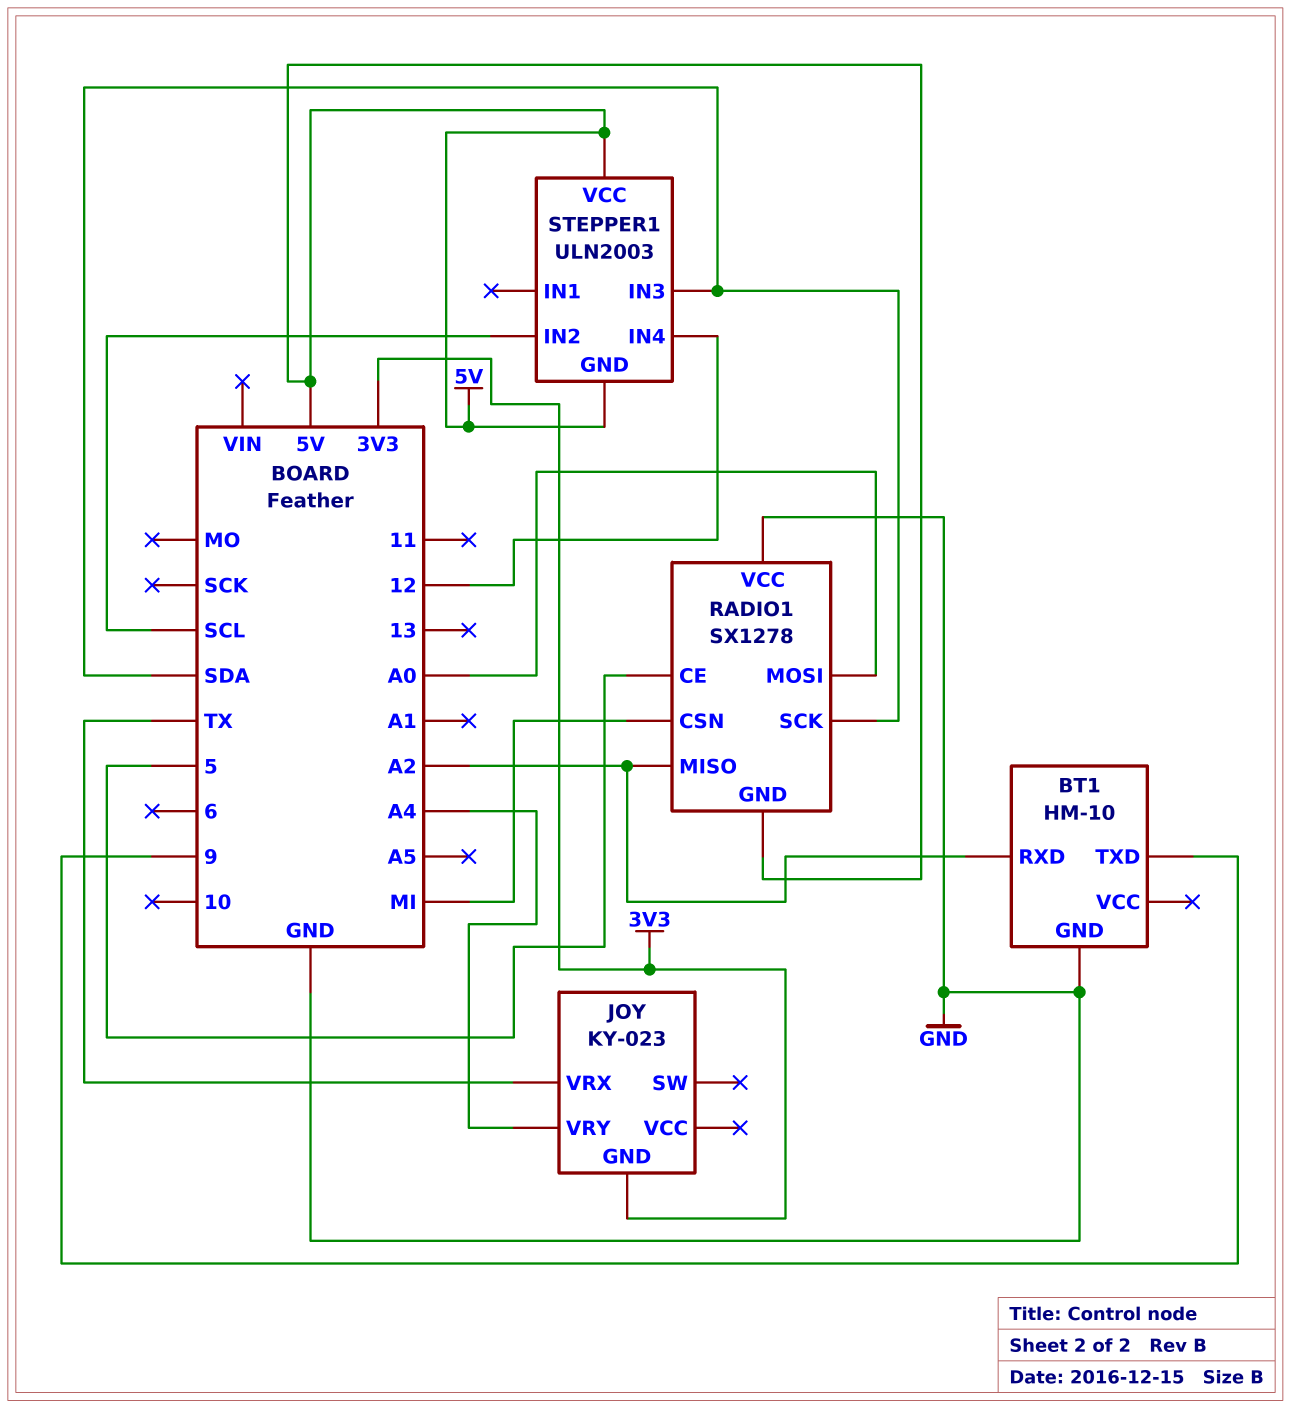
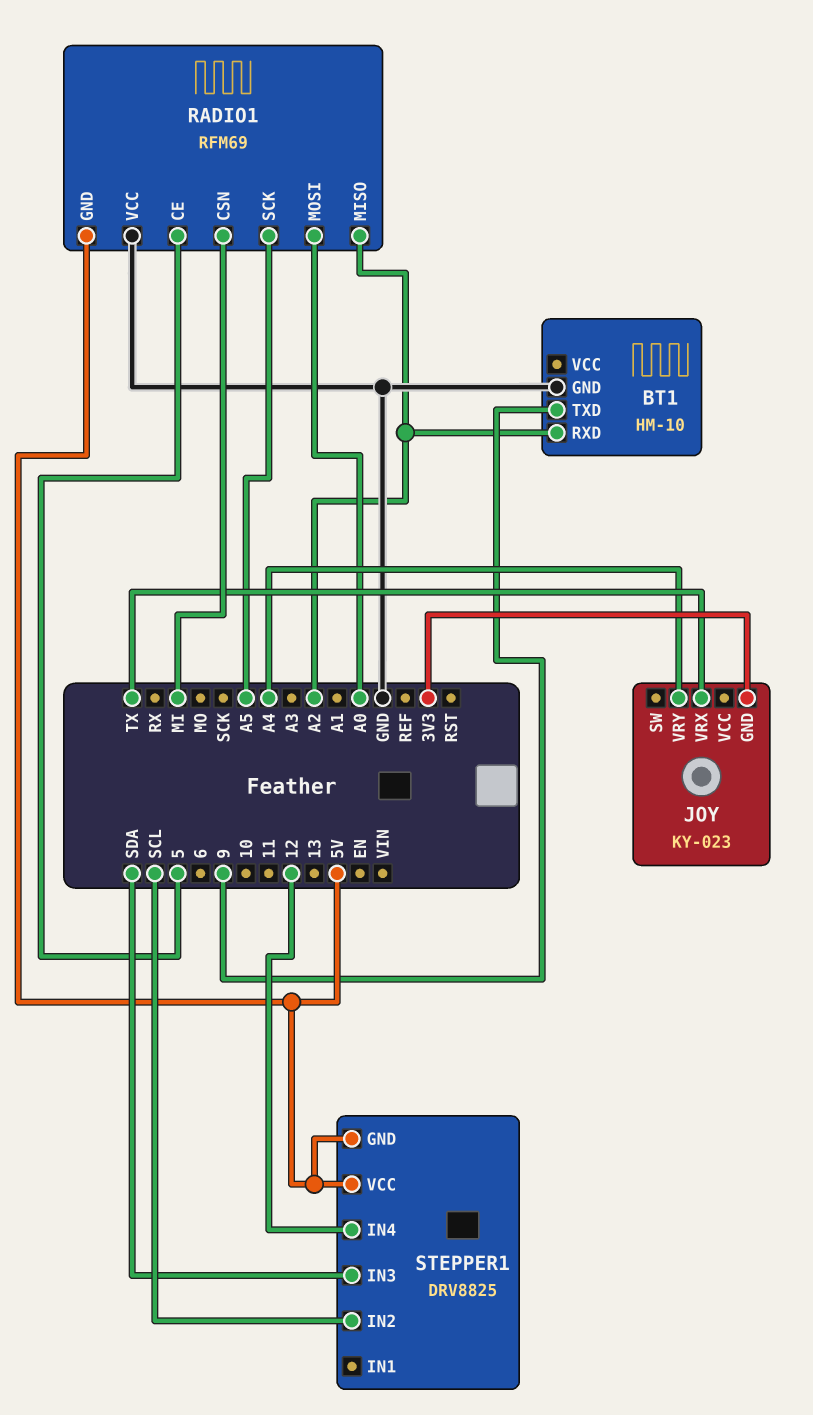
RADIO1: SX1278 -> RFM69
RADIO1 pin SCK: SDA -> A5
STEPPER1: ULN2003 -> DRV8825

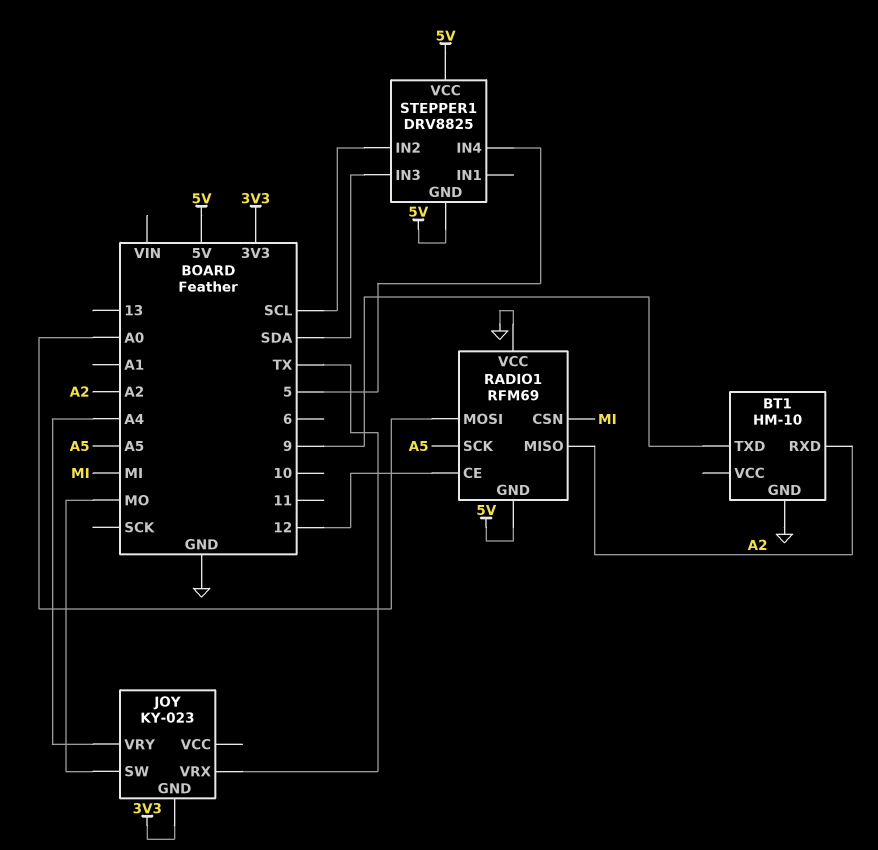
JOY pin SW: none -> MO
RADIO1 pin CE: 5 -> 12
STEPPER1 pin IN4: 12 -> 5

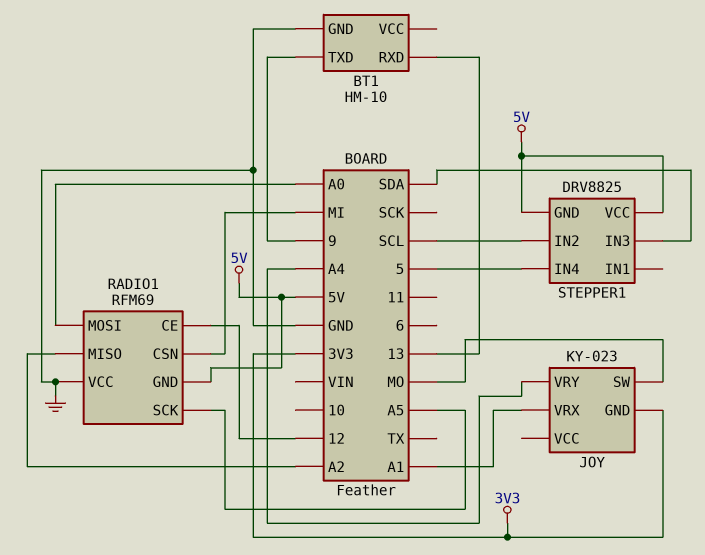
BT1 pin RXD: A2 -> 13
JOY pin VRX: TX -> A1

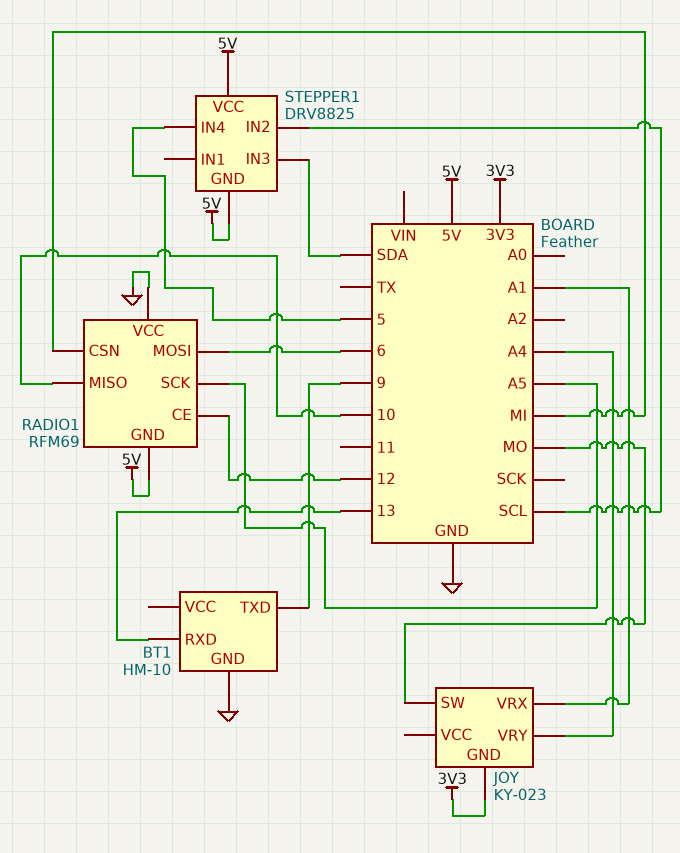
RADIO1 pin MISO: A2 -> 10
RADIO1 pin MOSI: A0 -> 6

